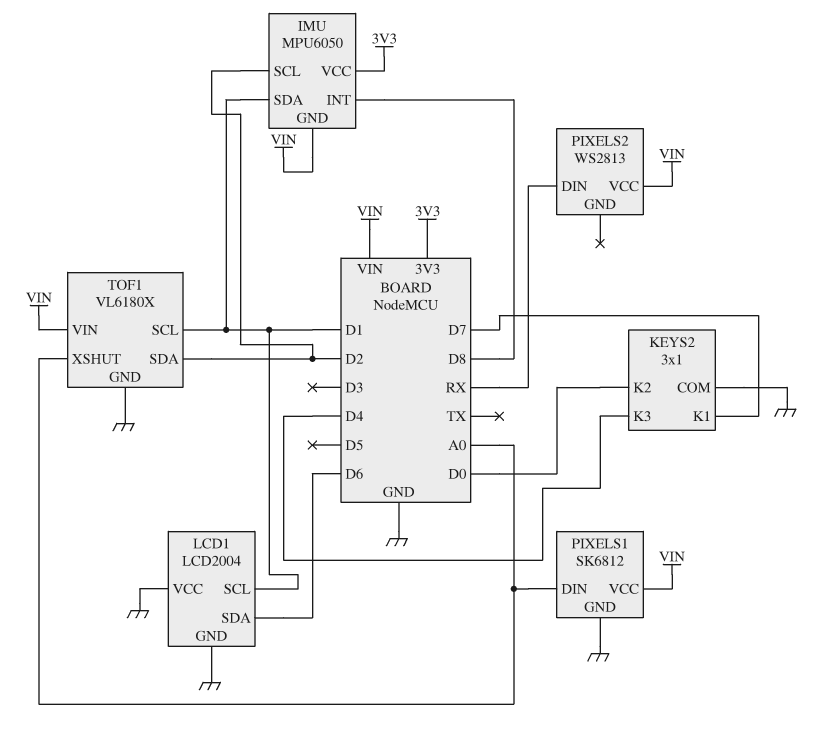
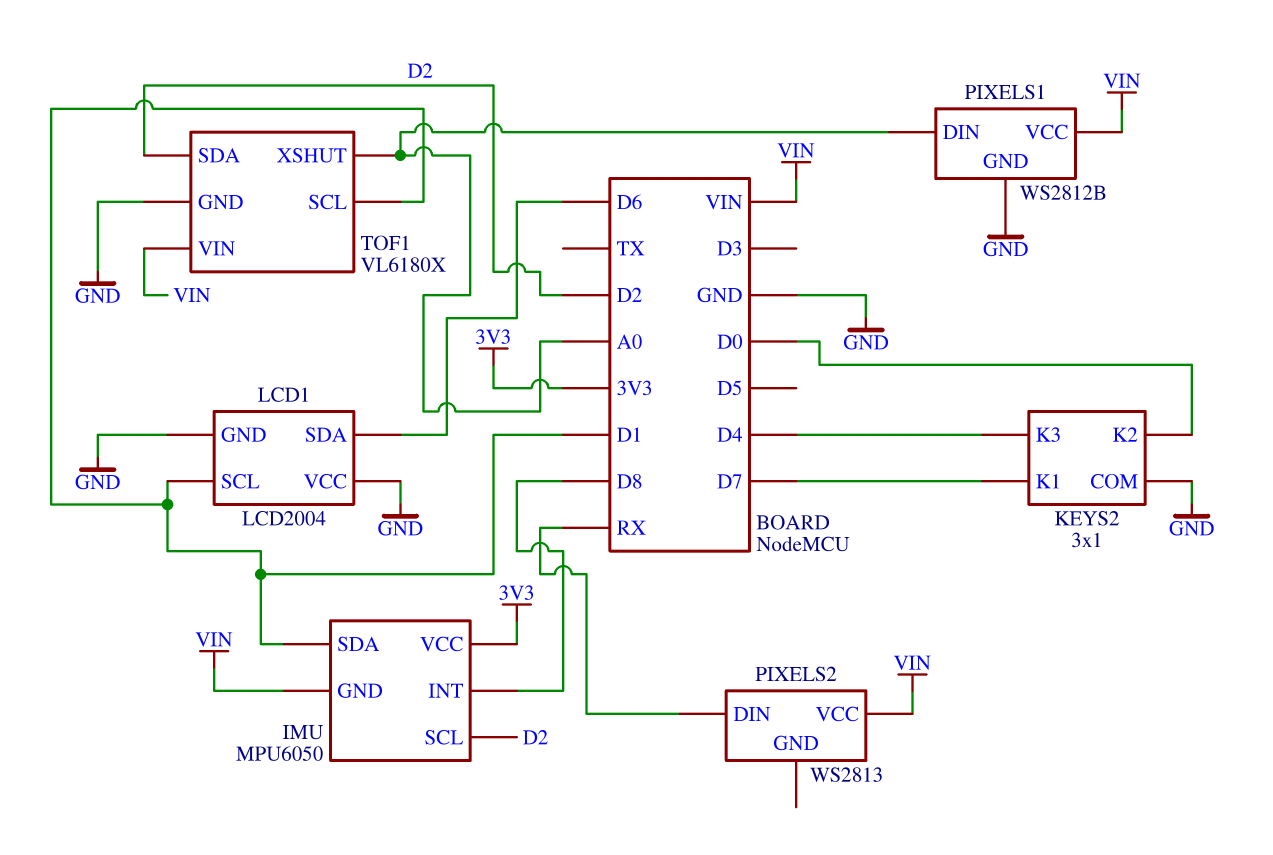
PIXELS1: SK6812 -> WS2812B

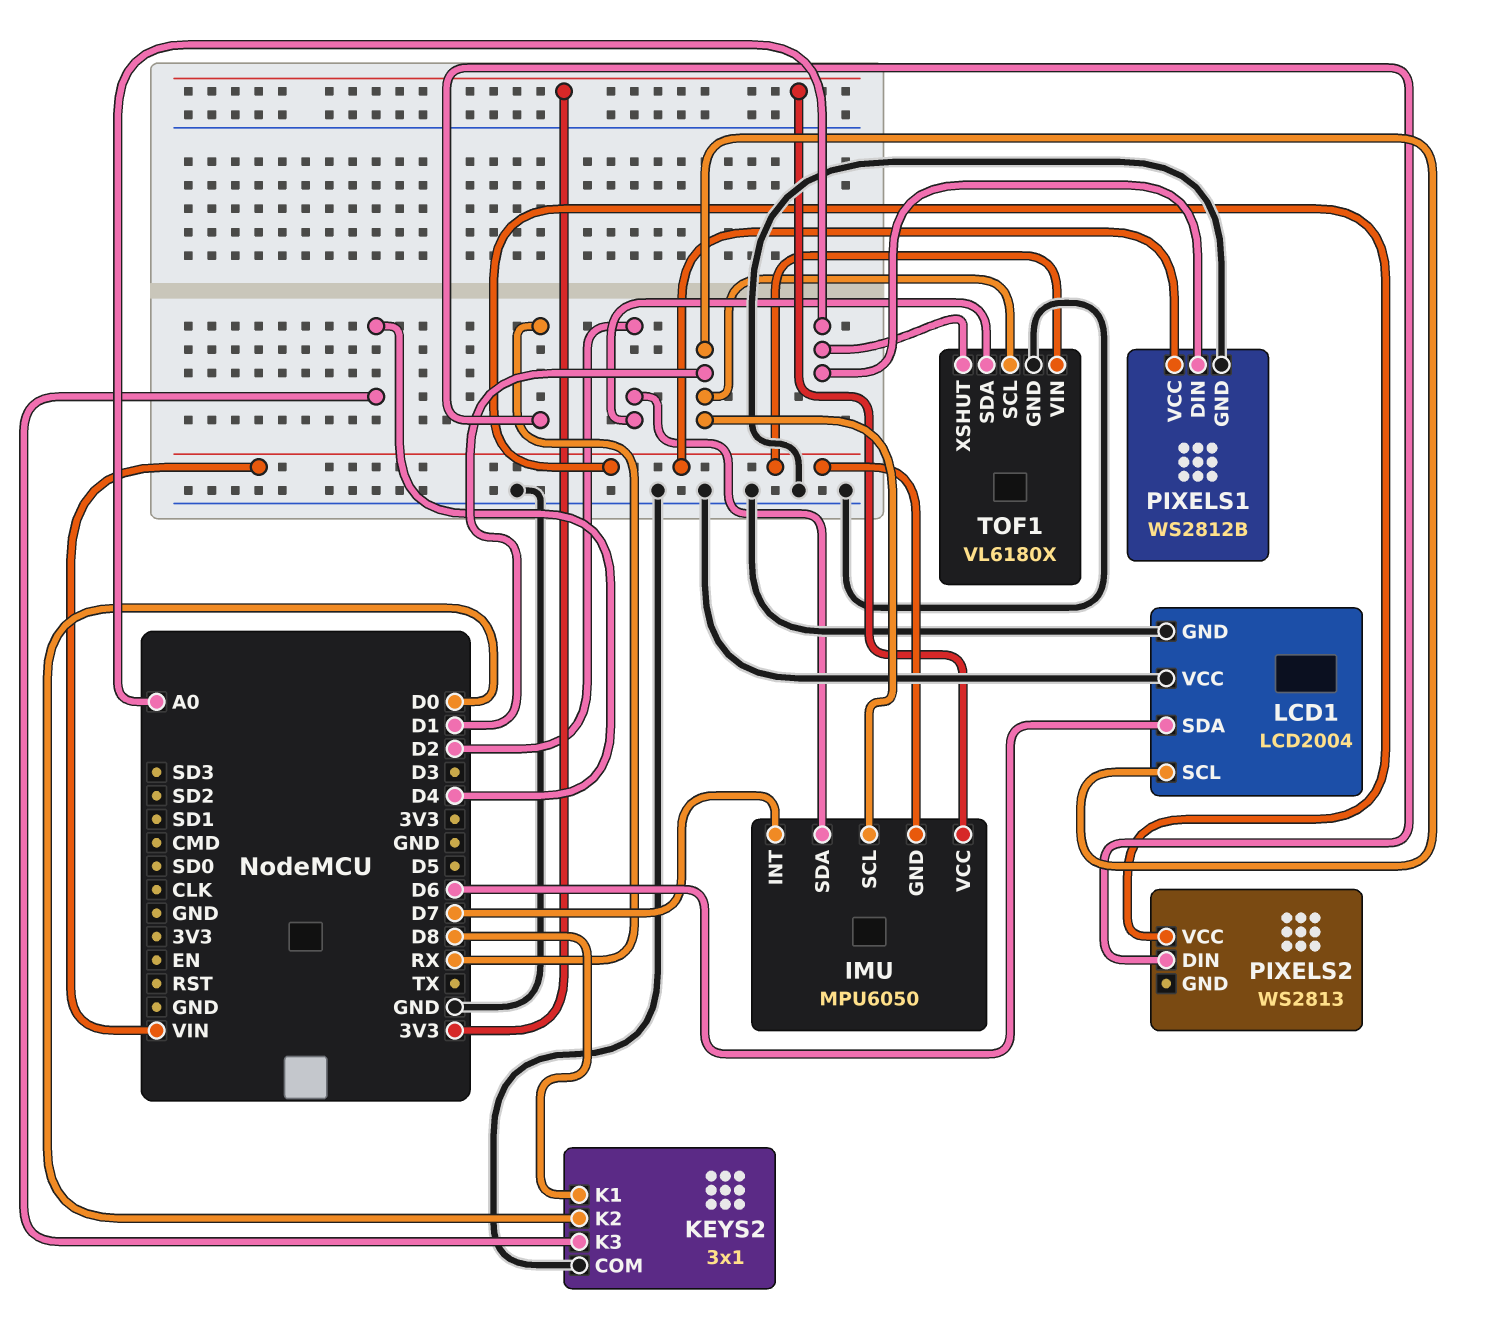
IMU pin INT: D8 -> D7
IMU pin SCL: D2 -> D1
IMU pin SDA: D1 -> D2
KEYS2 pin K1: D7 -> D8

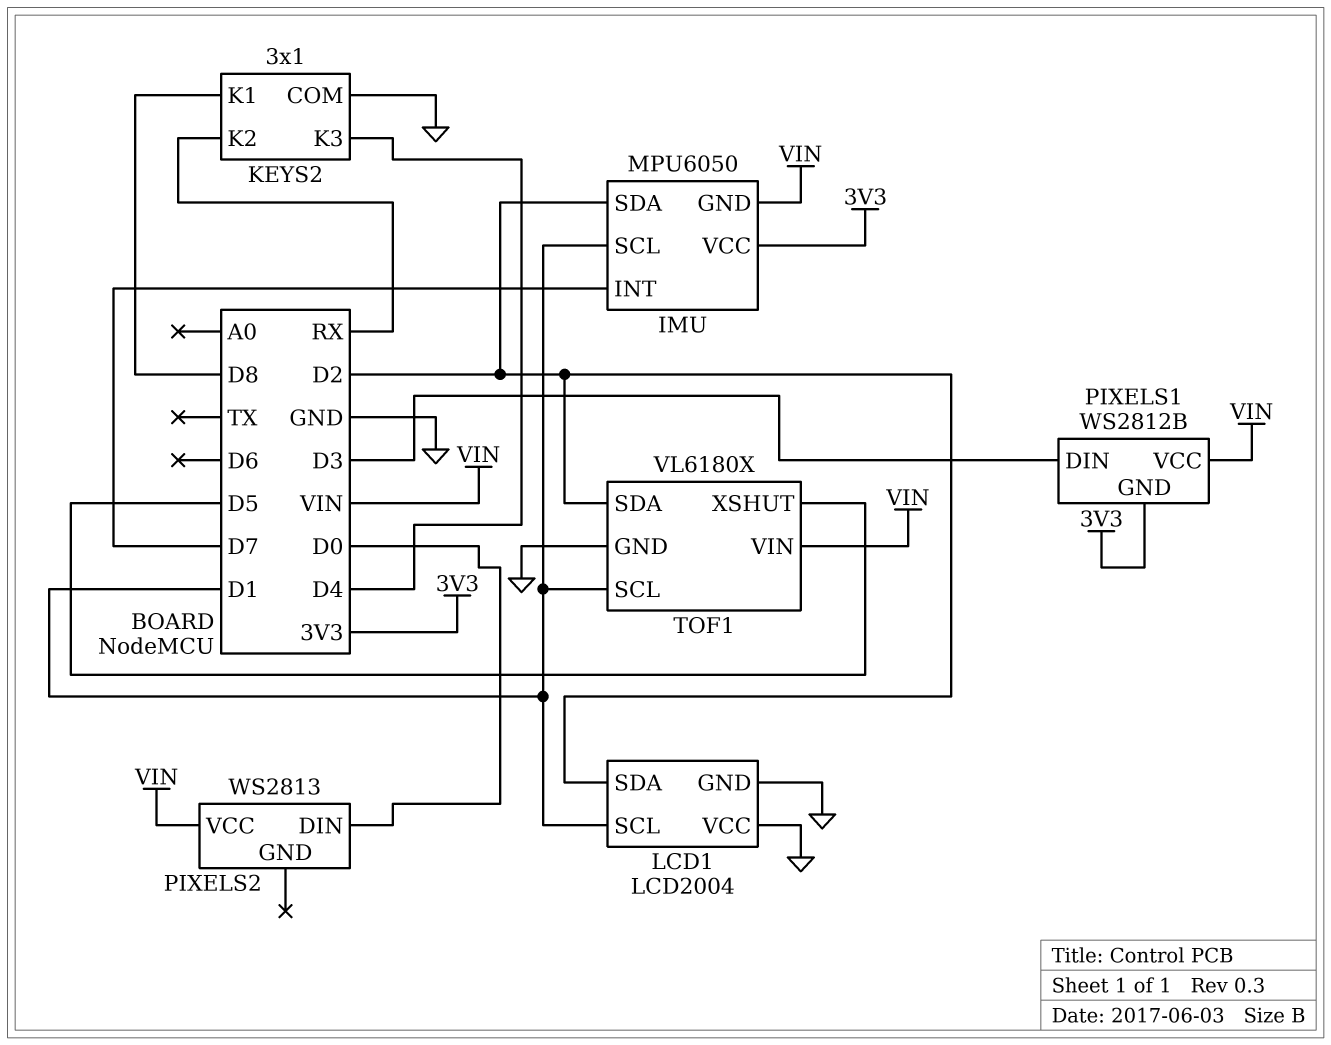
KEYS2 pin K2: D0 -> RX
LCD1 pin SDA: D6 -> D2
PIXELS1 pin DIN: A0 -> D3
PIXELS1 pin GND: GND -> 3V3
PIXELS2 pin DIN: RX -> D0
TOF1 pin XSHUT: A0 -> D5

